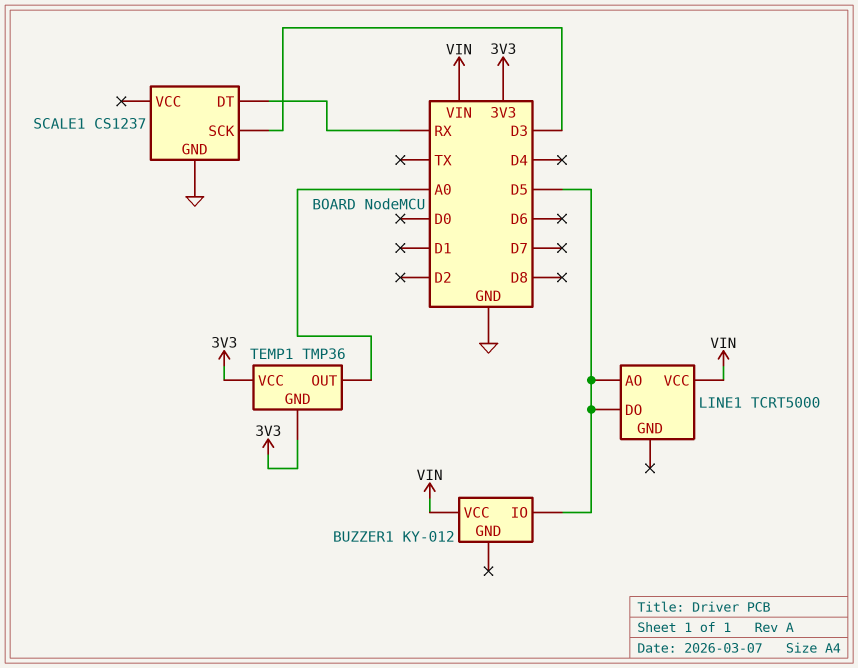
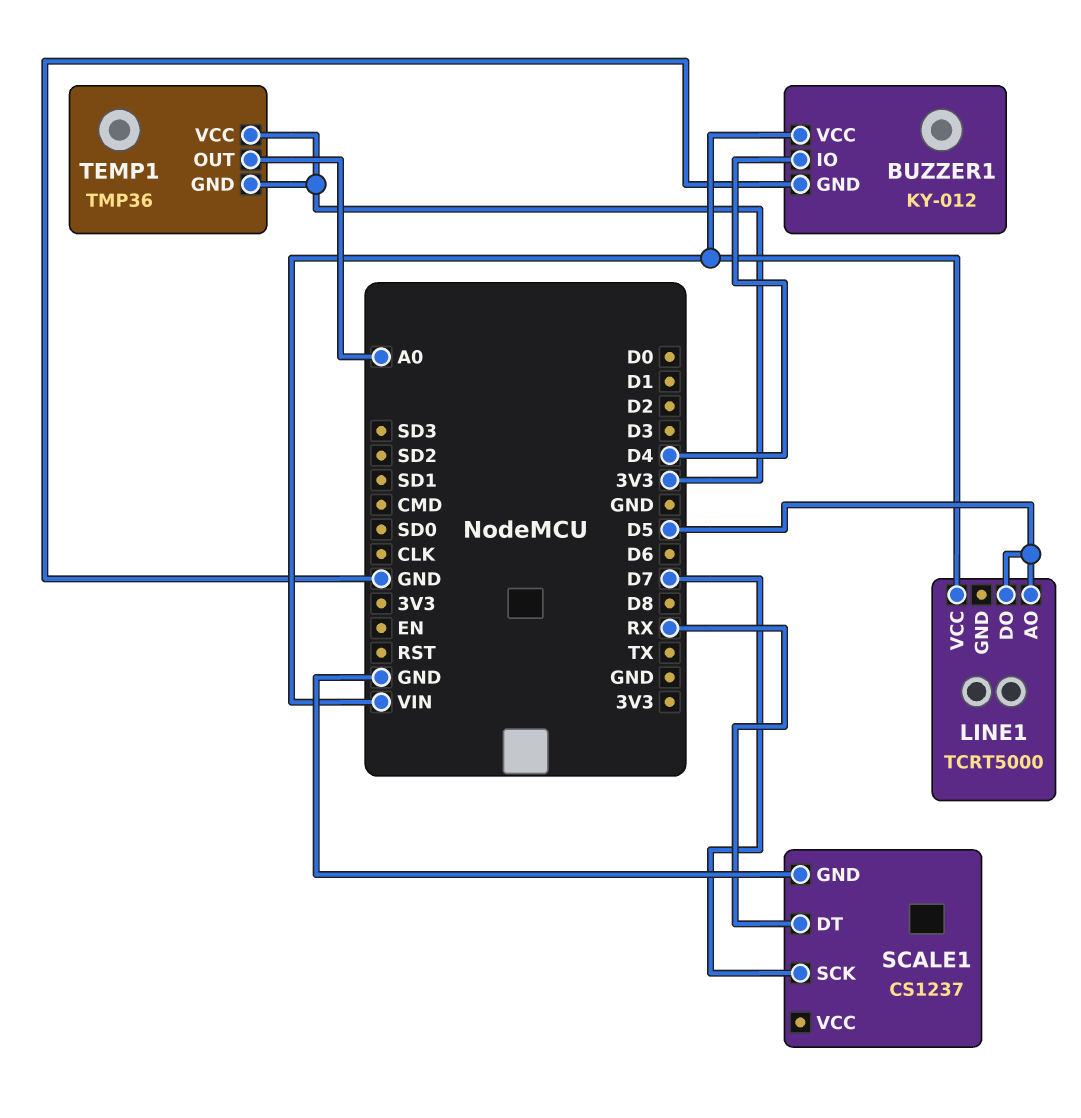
BUZZER1 pin GND: none -> GND
BUZZER1 pin IO: D5 -> D4
SCALE1 pin SCK: D3 -> D7

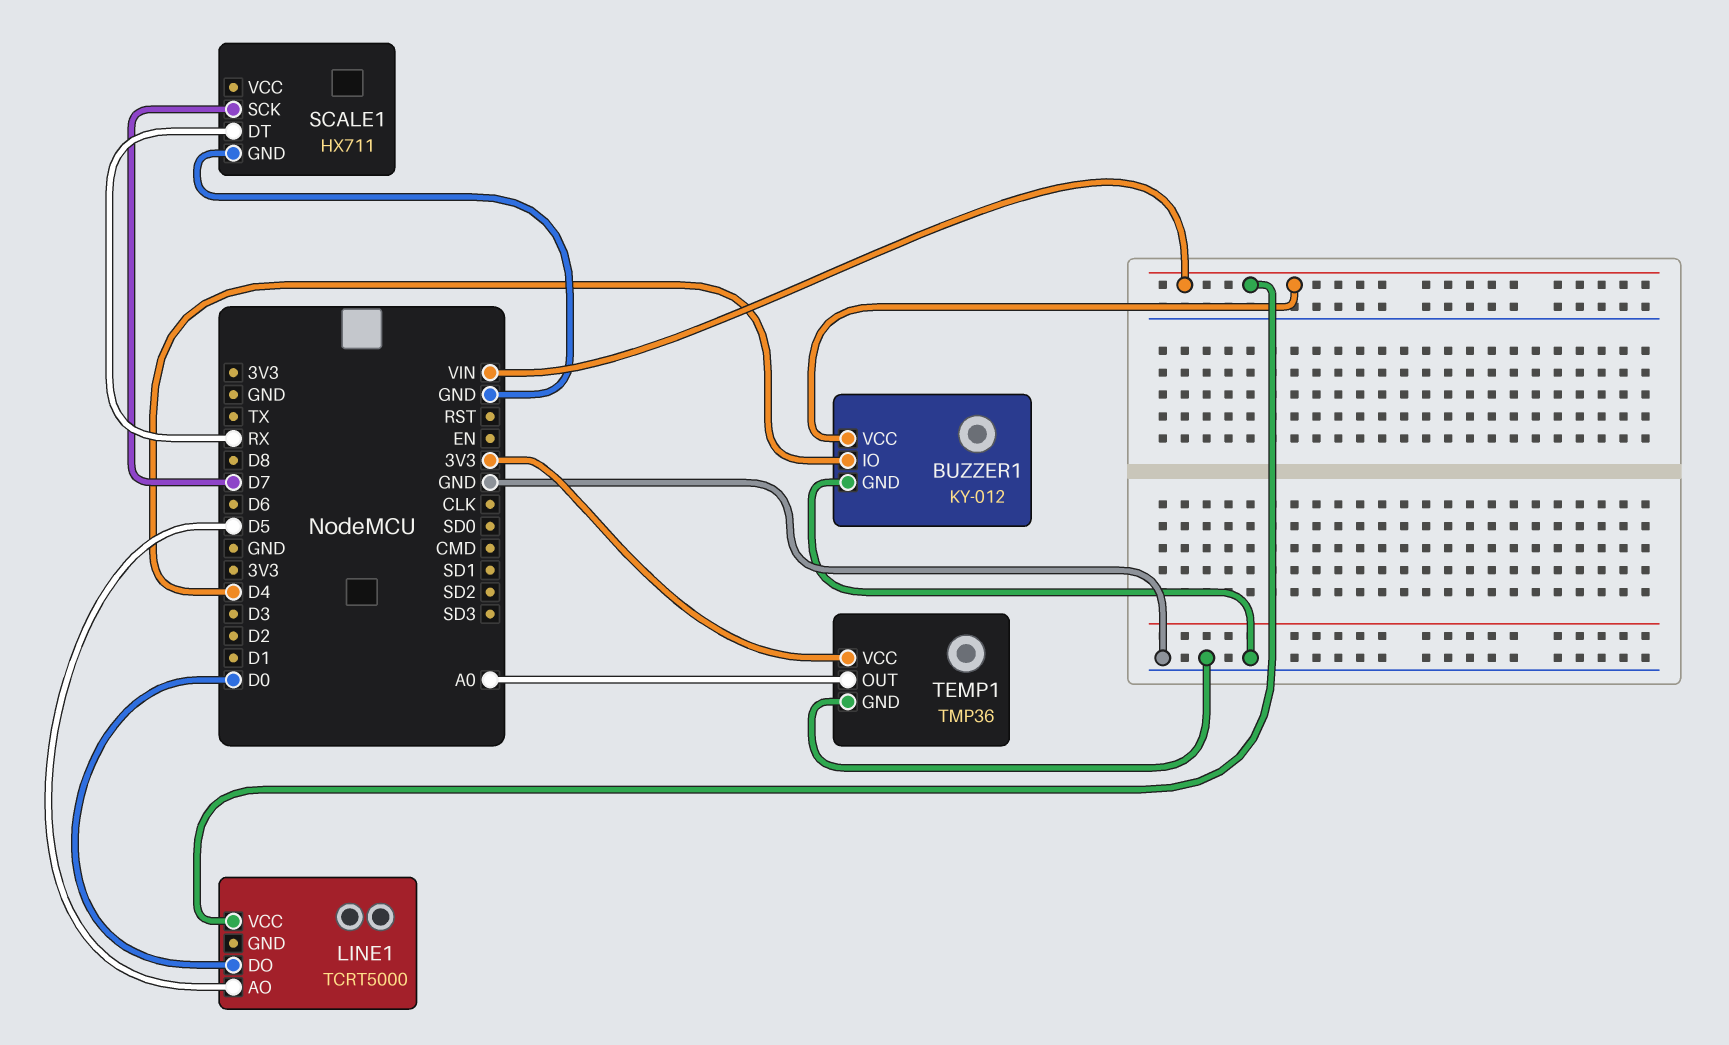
LINE1 pin DO: D5 -> D0
SCALE1: CS1237 -> HX711
TEMP1 pin GND: 3V3 -> GND

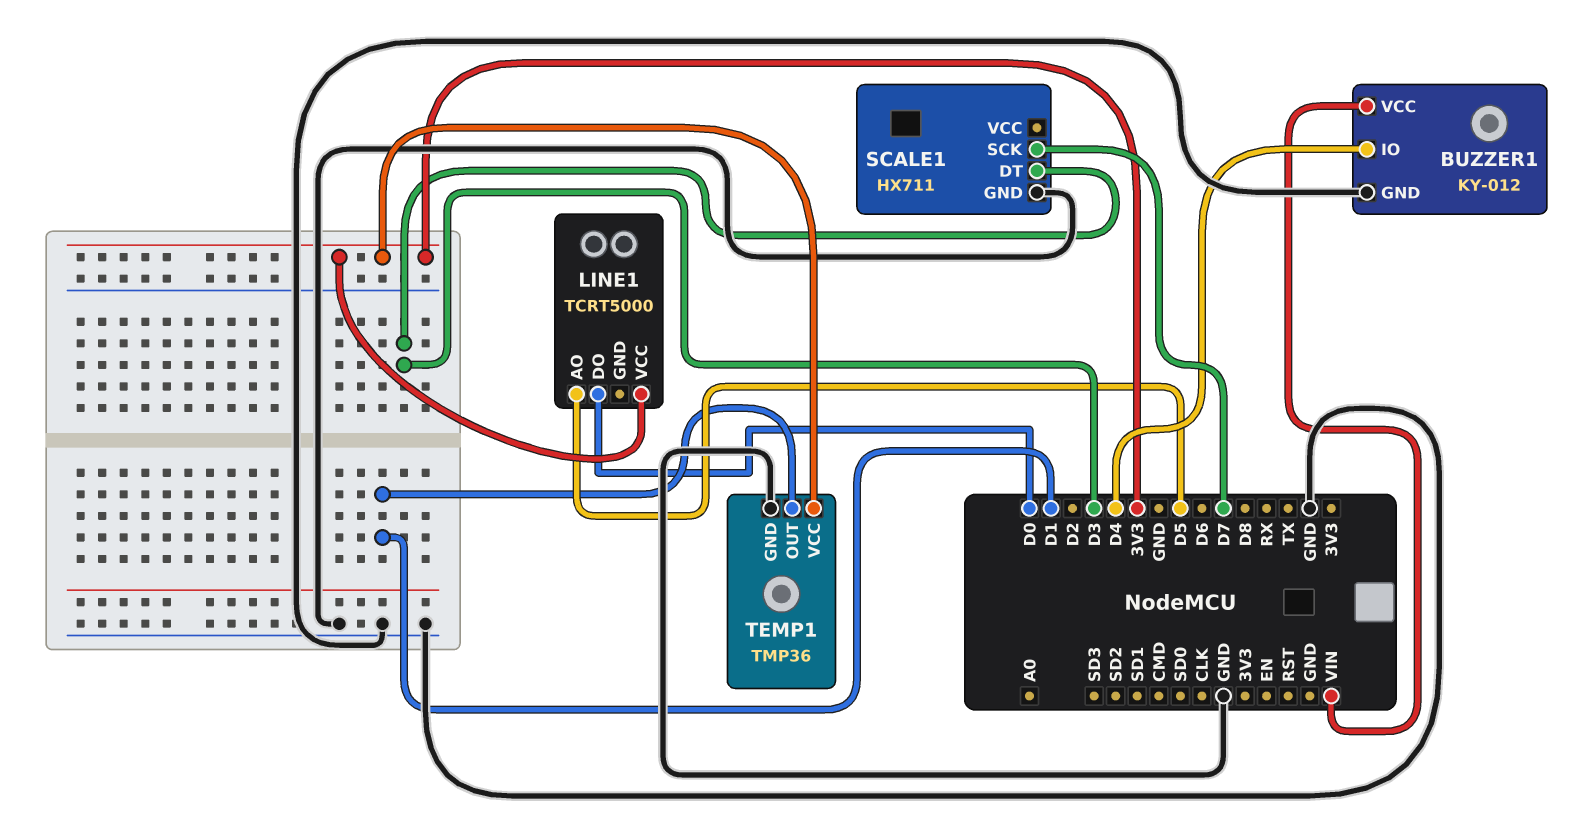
LINE1 pin VCC: VIN -> 3V3
SCALE1 pin DT: RX -> D3
TEMP1 pin OUT: A0 -> D1

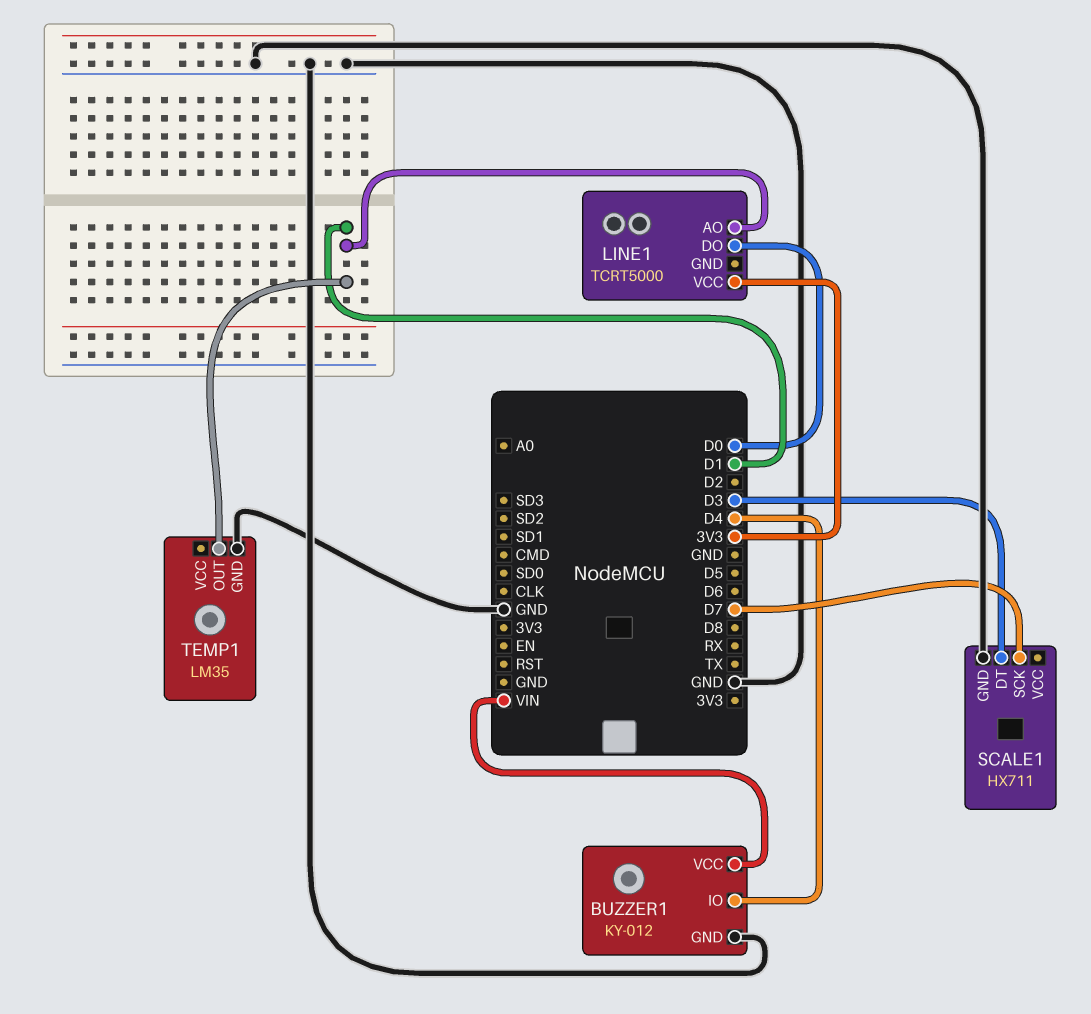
LINE1 pin AO: D5 -> D1
TEMP1: TMP36 -> LM35
TEMP1 pin VCC: 3V3 -> none

